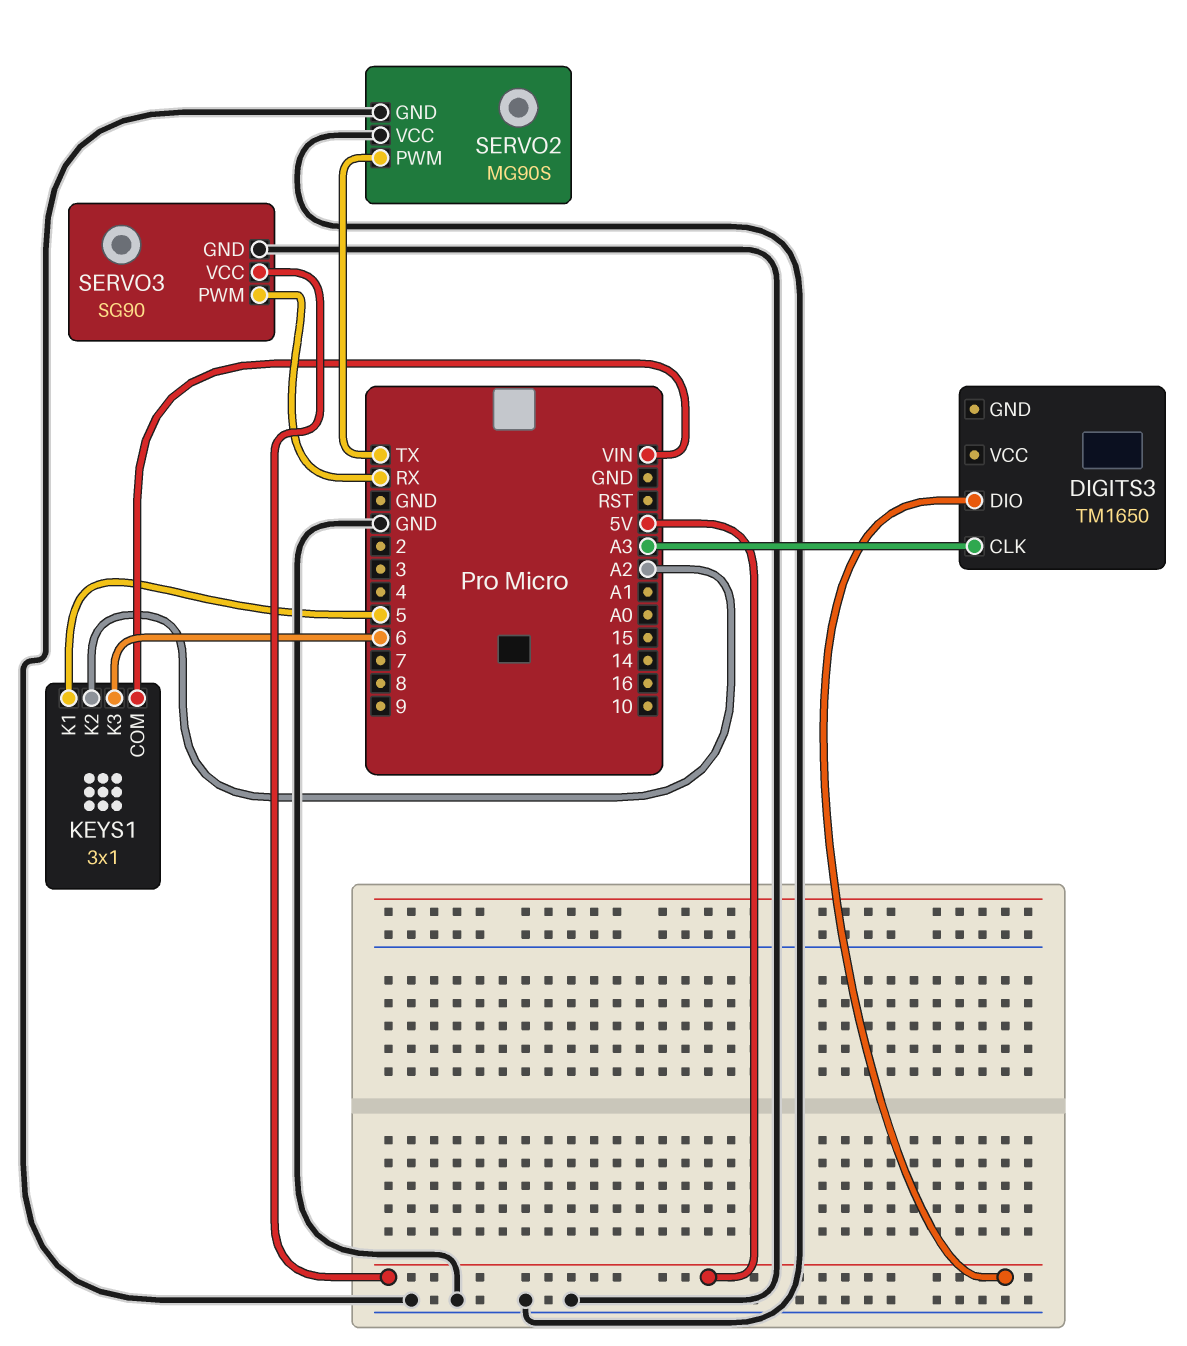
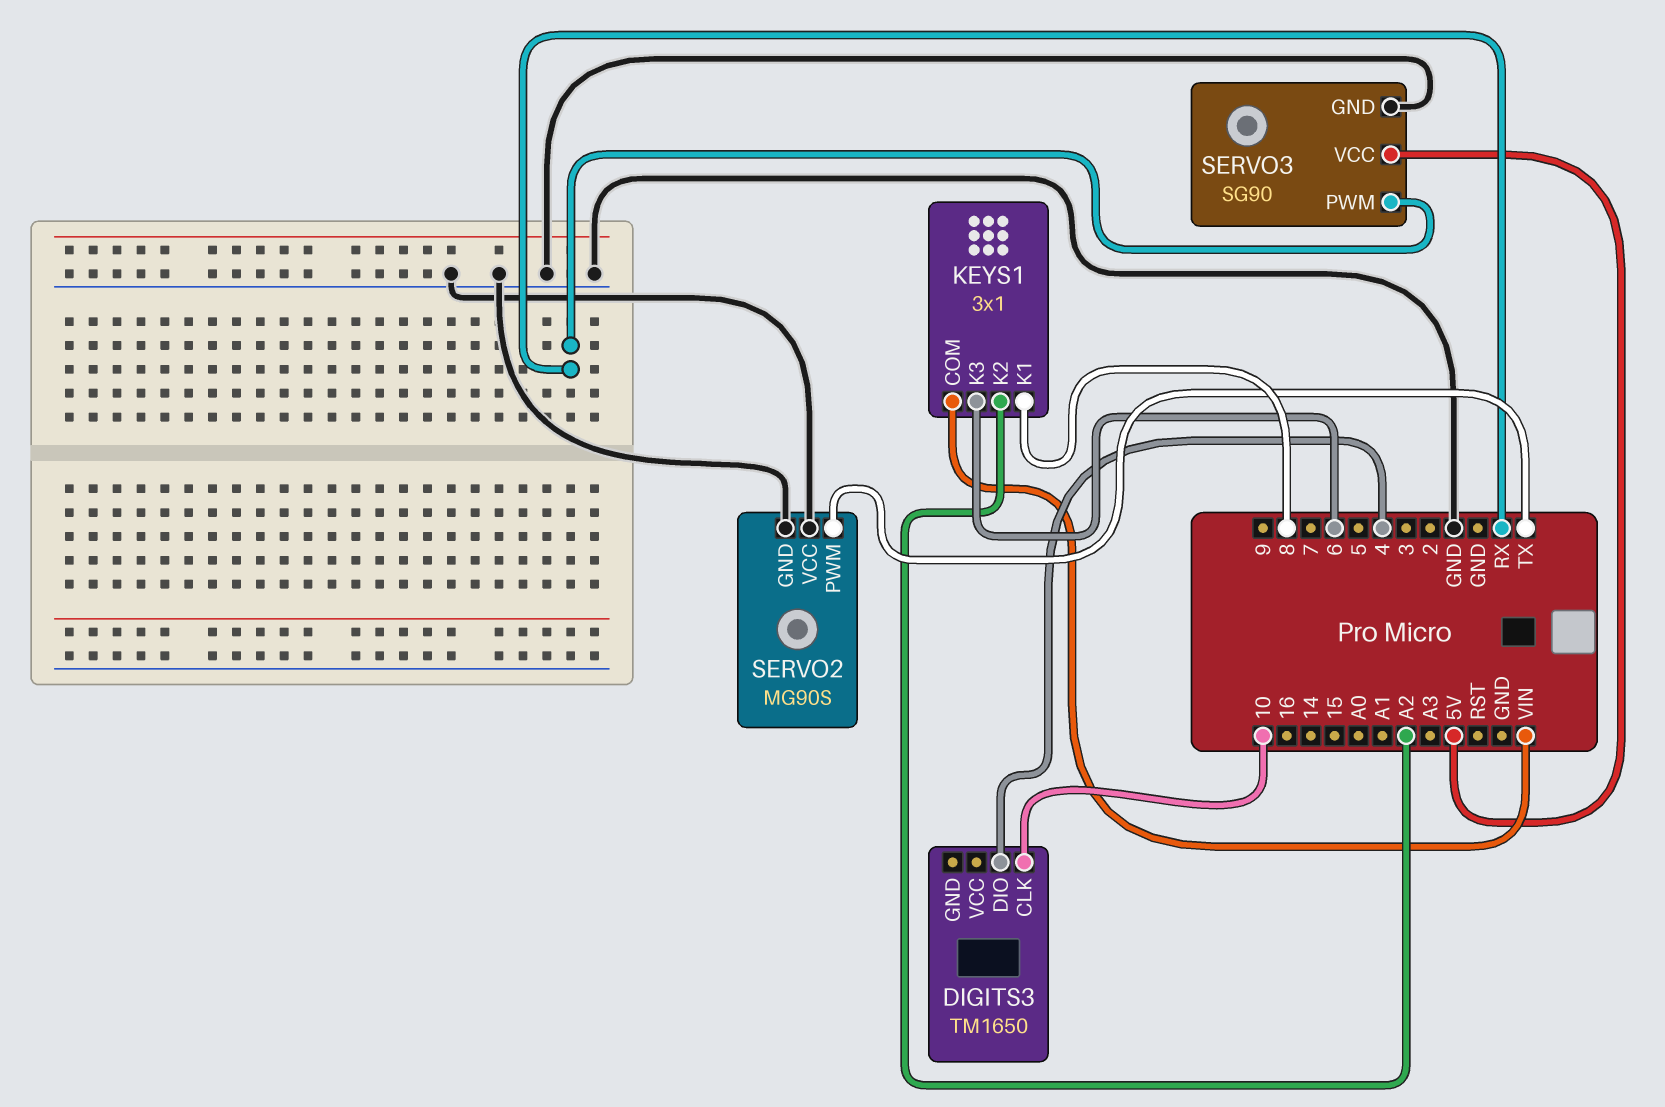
DIGITS3 pin CLK: A3 -> 10
DIGITS3 pin DIO: 5V -> 4
KEYS1 pin K1: 5 -> 8

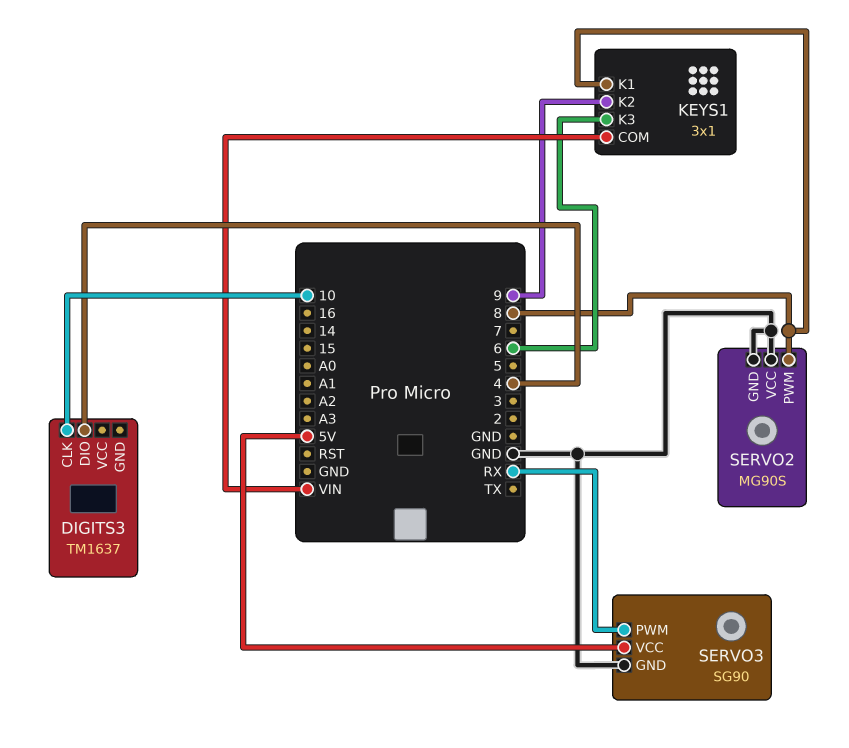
DIGITS3: TM1650 -> TM1637
KEYS1 pin K2: A2 -> 9
SERVO2 pin PWM: TX -> 8

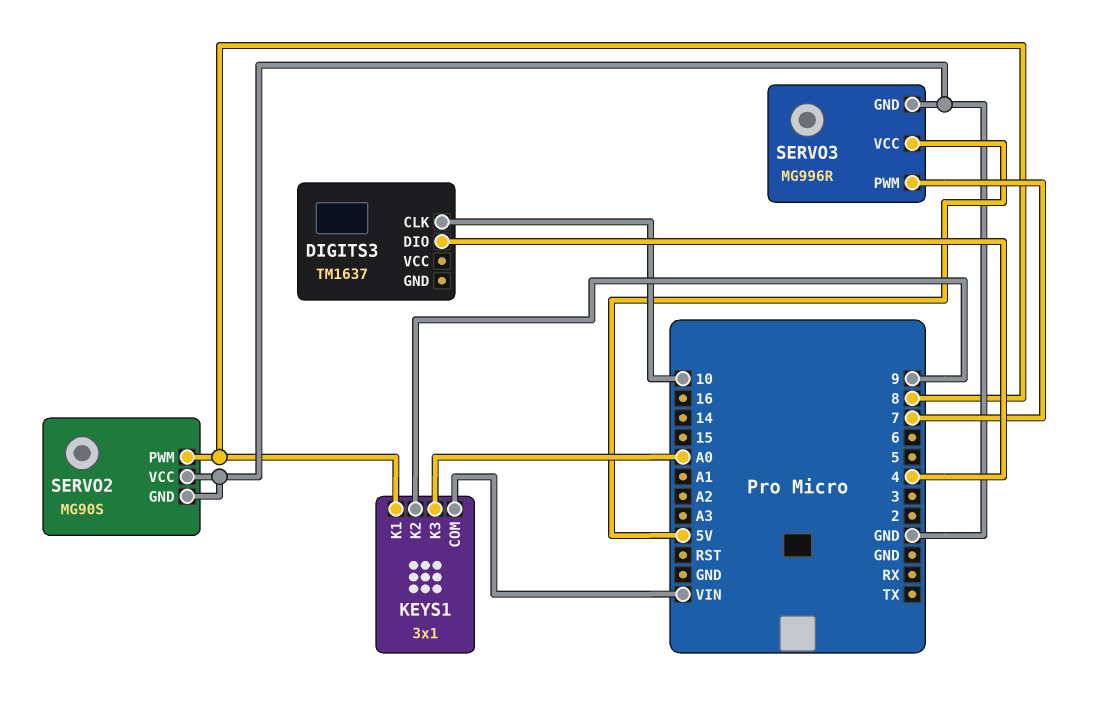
KEYS1 pin K3: 6 -> A0
SERVO3: SG90 -> MG996R
SERVO3 pin PWM: RX -> 7

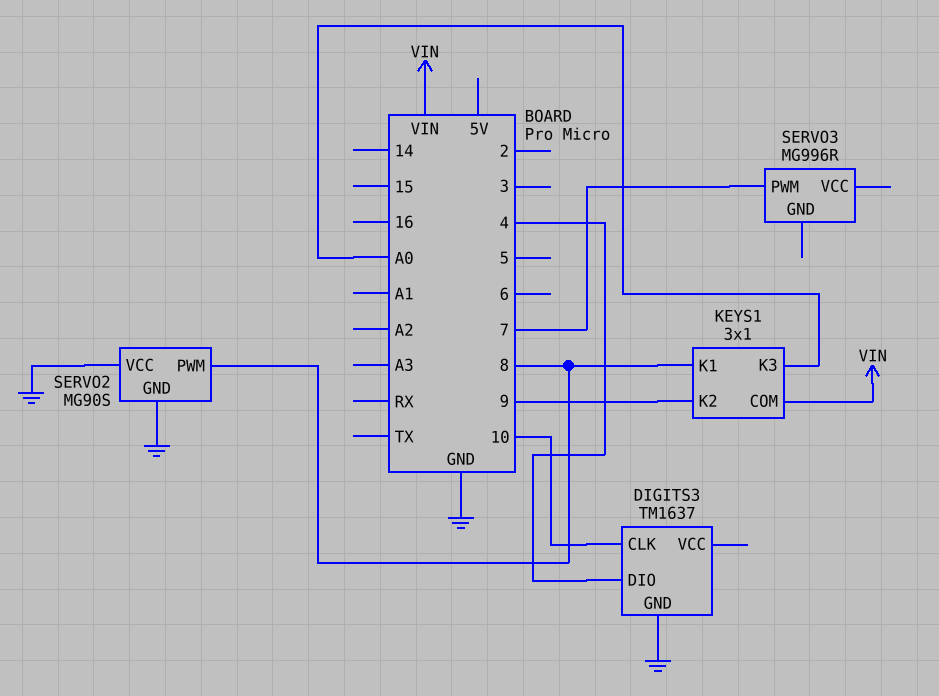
DIGITS3 pin GND: none -> GND
SERVO3 pin GND: GND -> none
SERVO3 pin VCC: 5V -> none

